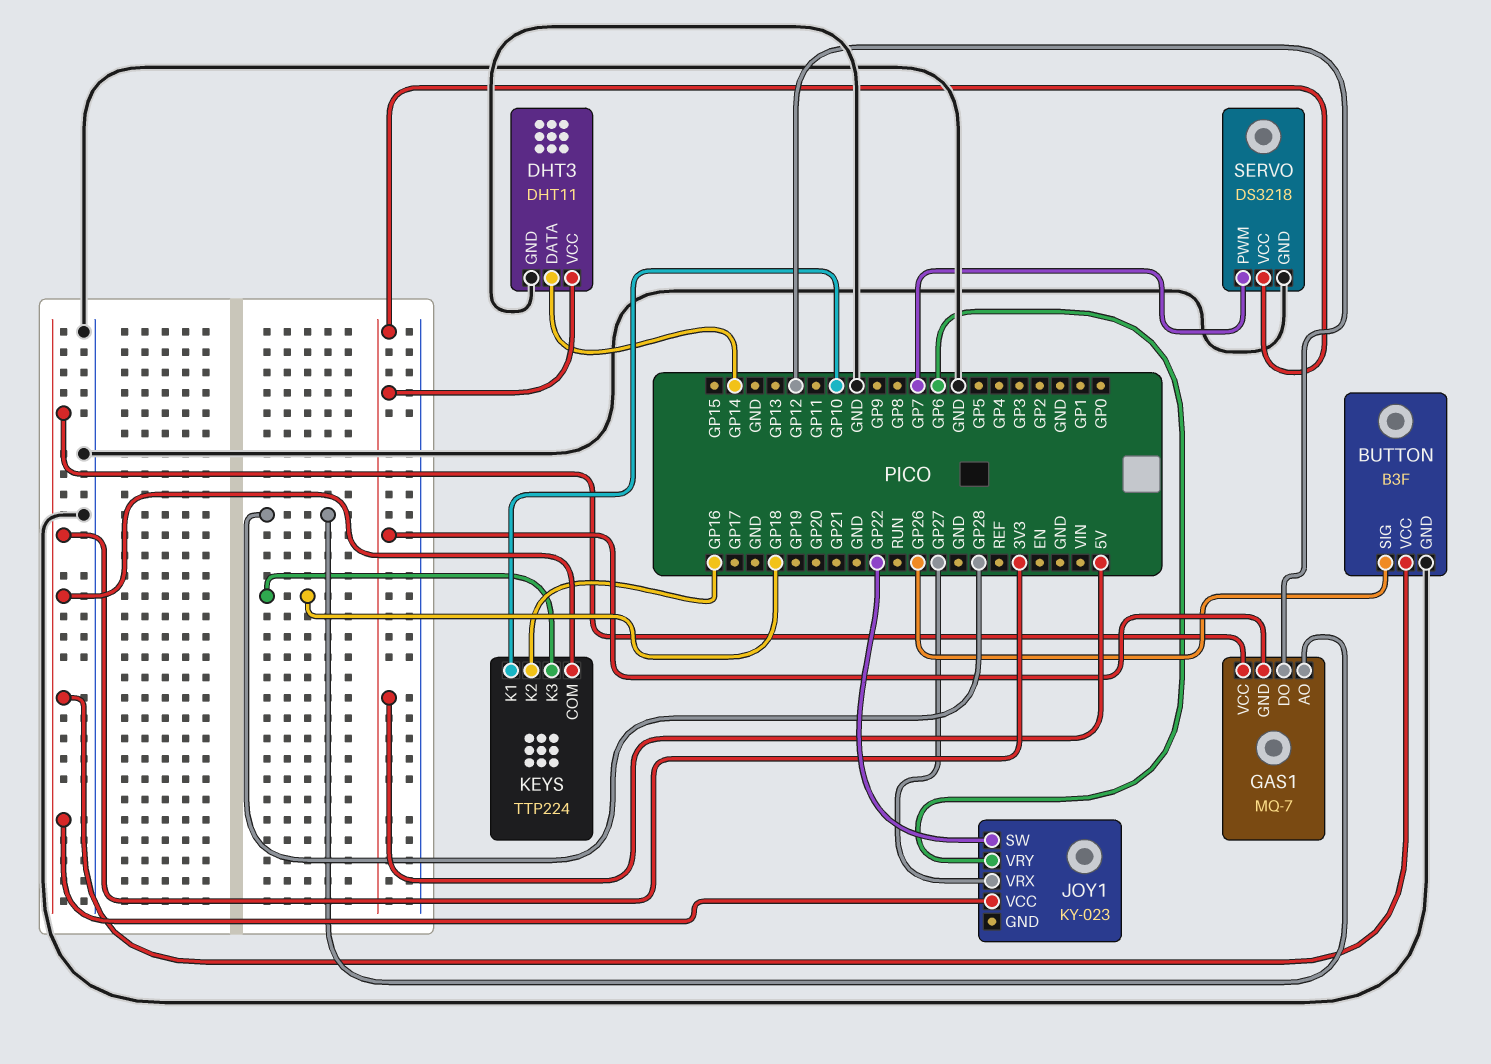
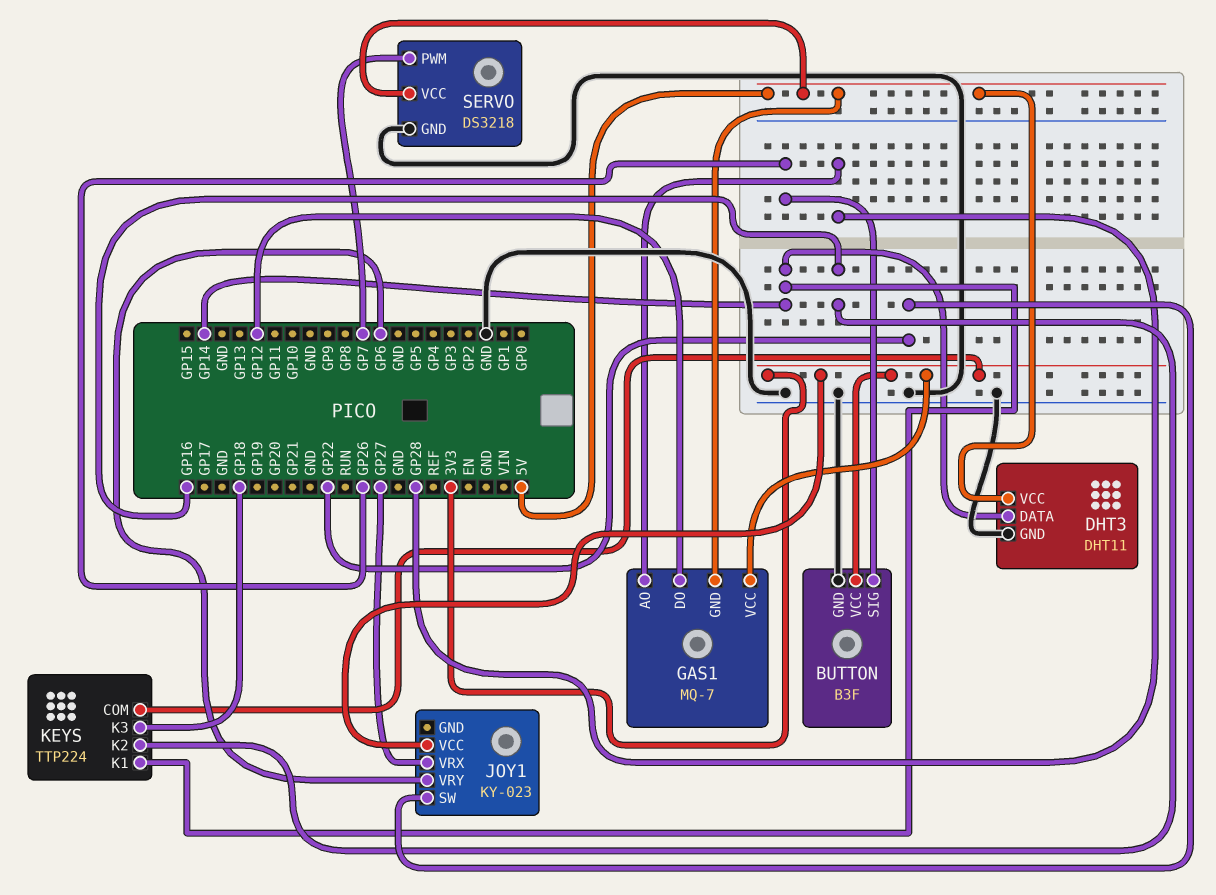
KEYS pin K1: GP10 -> GP14

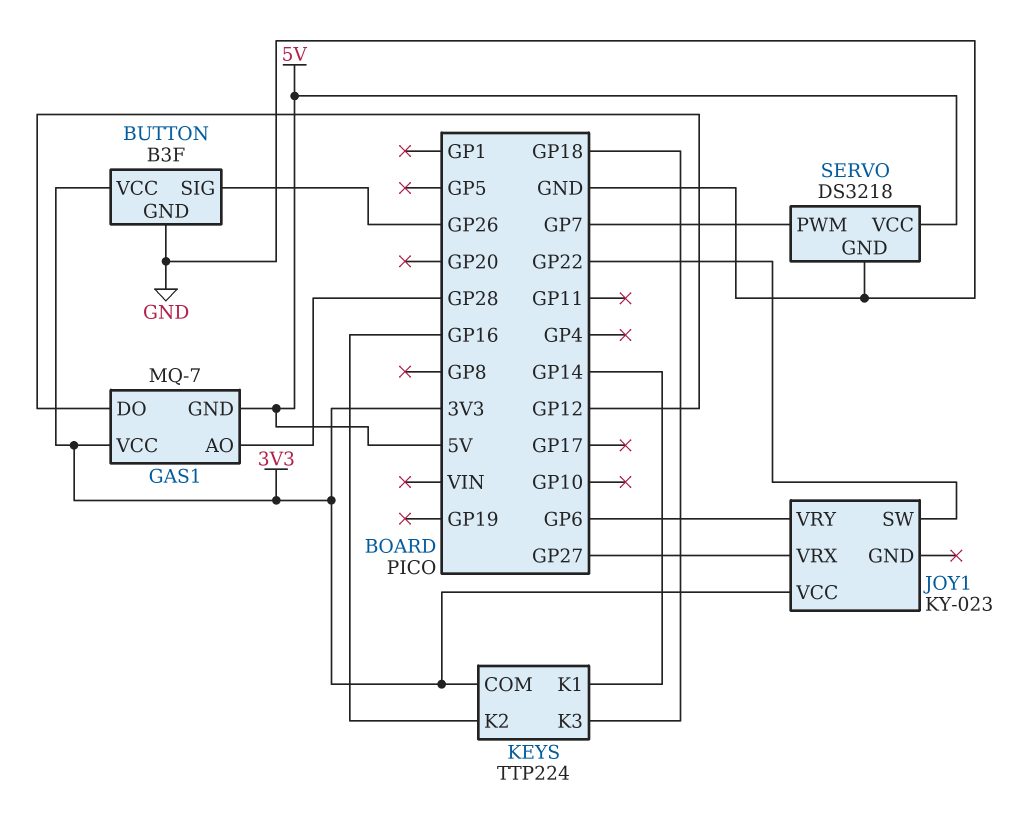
DHT3: DHT11 -> none
DHT3 pin DATA: GP14 -> none
DHT3 pin GND: GND -> none
DHT3 pin VCC: 5V -> none

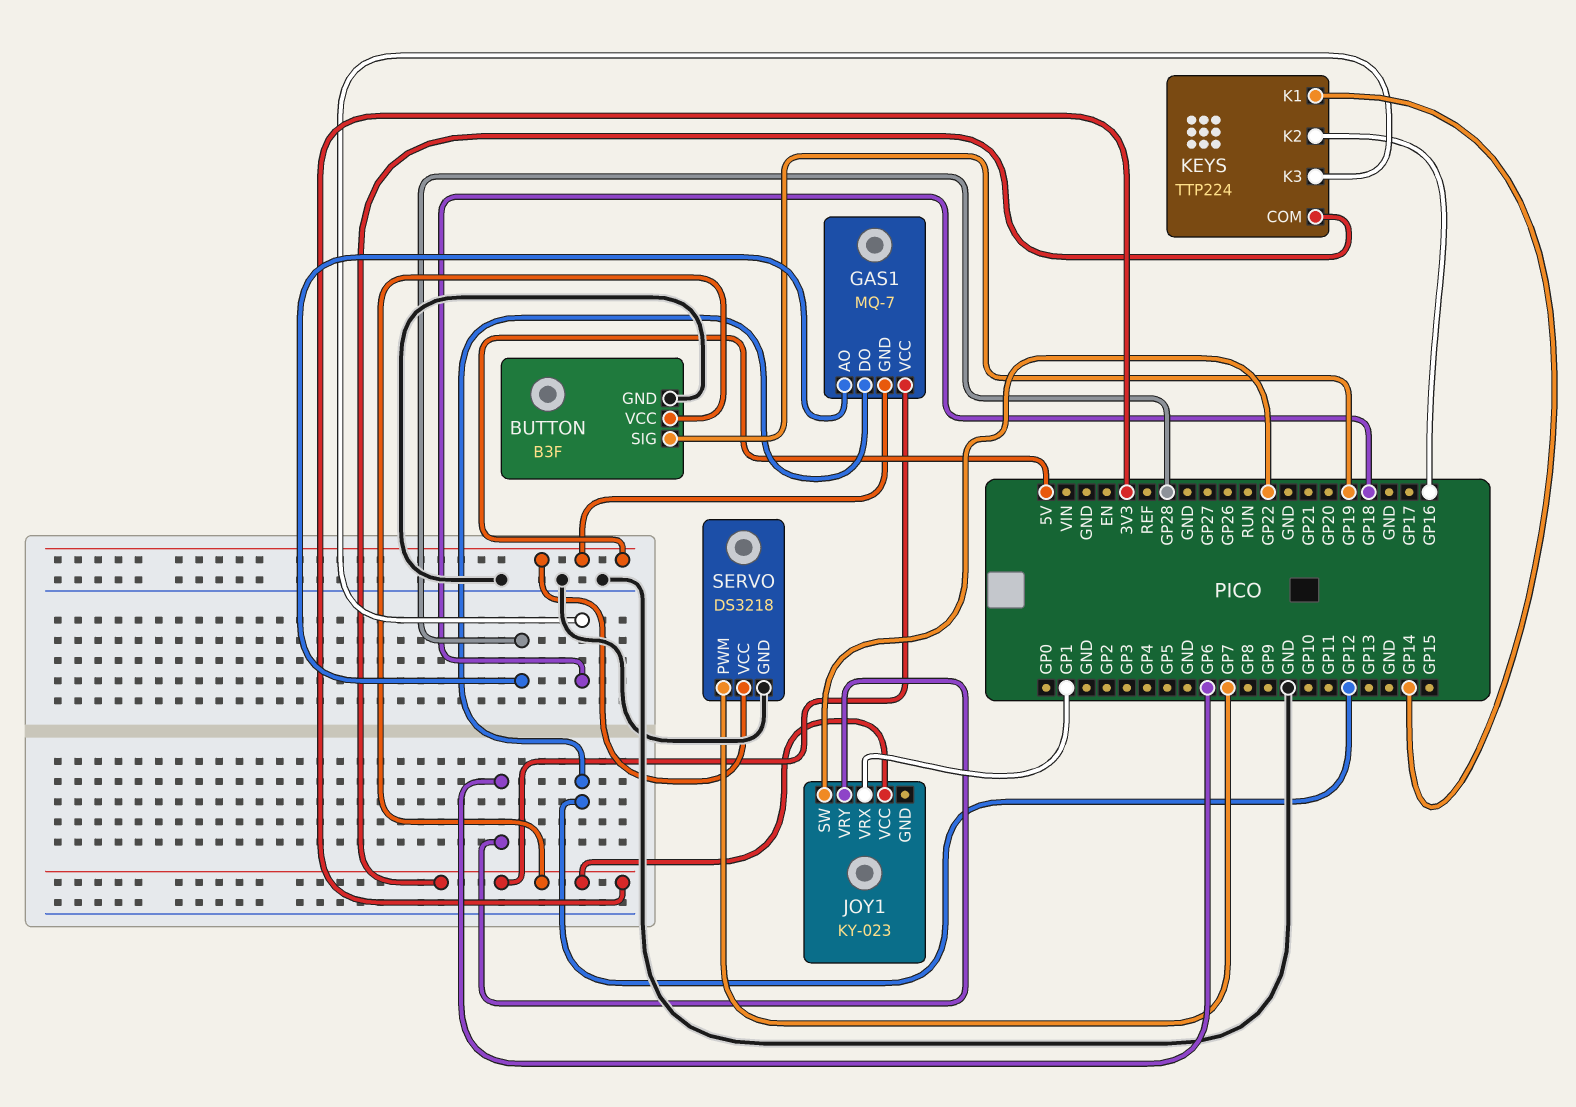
BUTTON pin SIG: GP26 -> GP19
JOY1 pin VRX: GP27 -> GP1

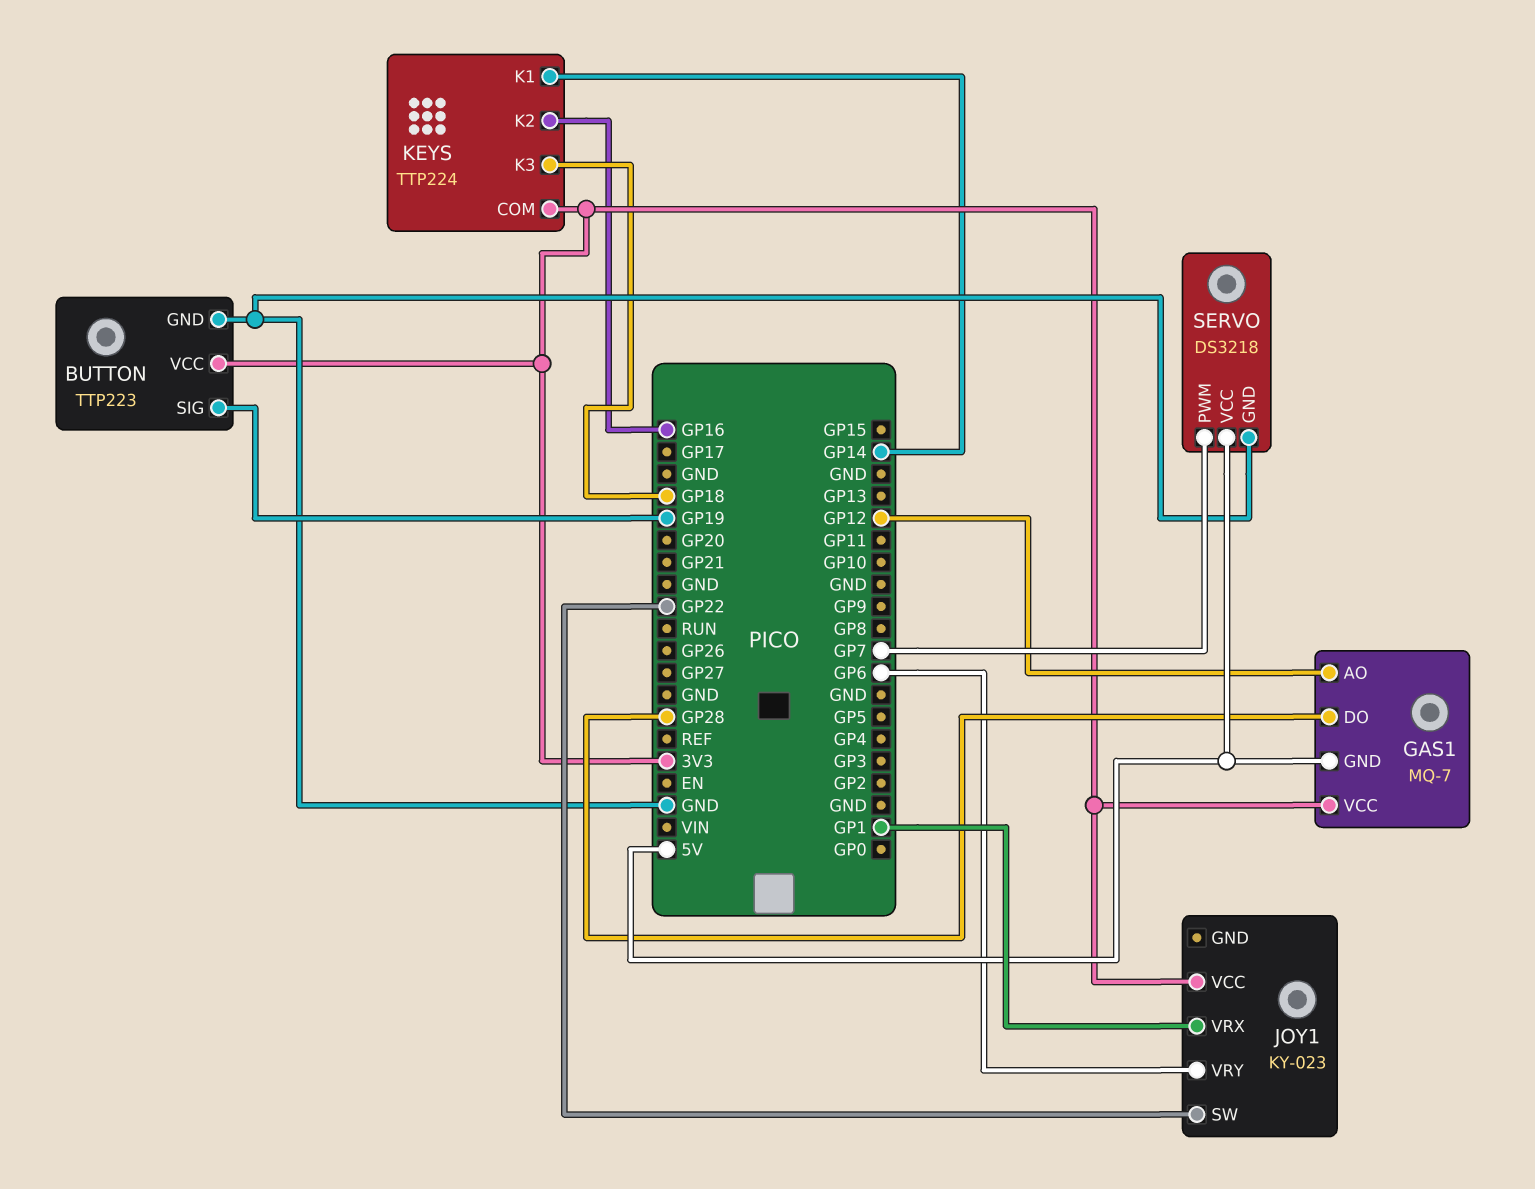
BUTTON: B3F -> TTP223
GAS1 pin AO: GP28 -> GP12
GAS1 pin DO: GP12 -> GP28

